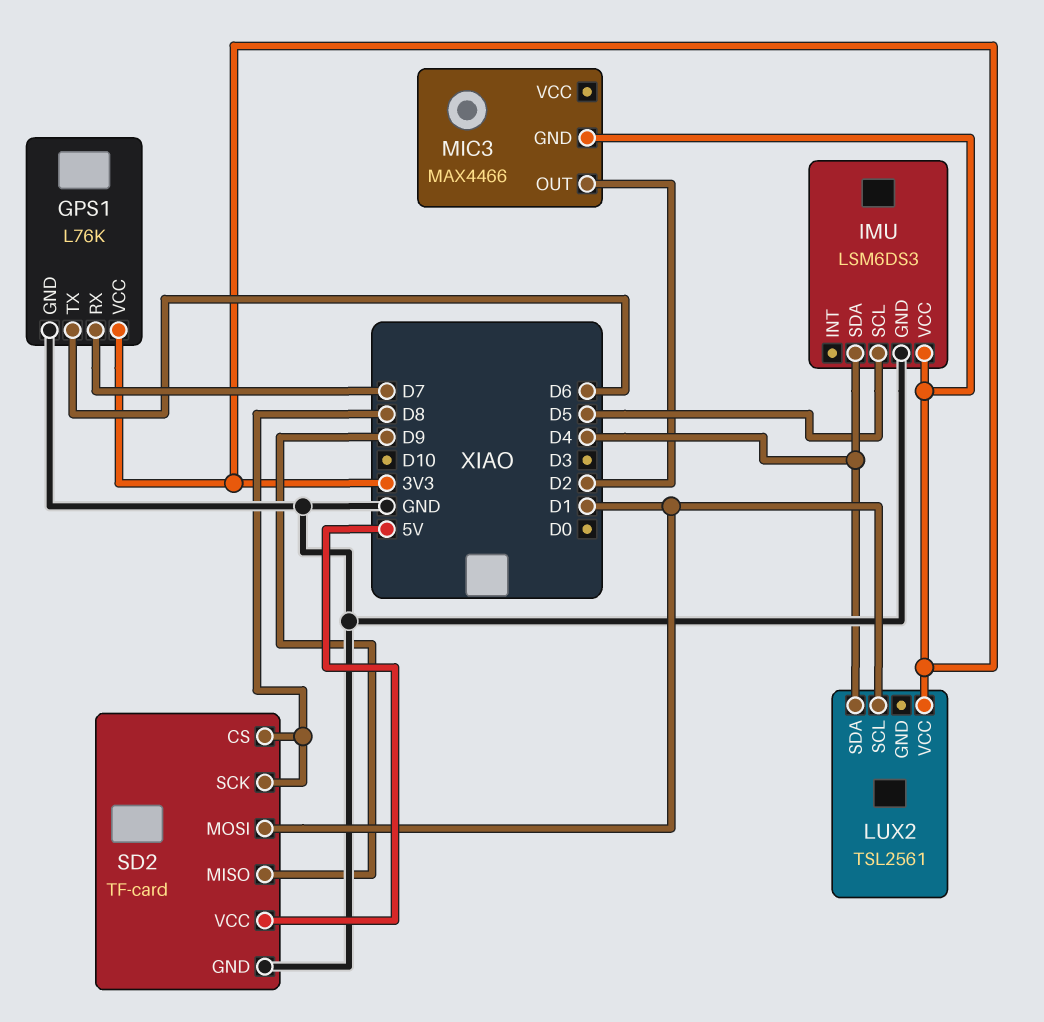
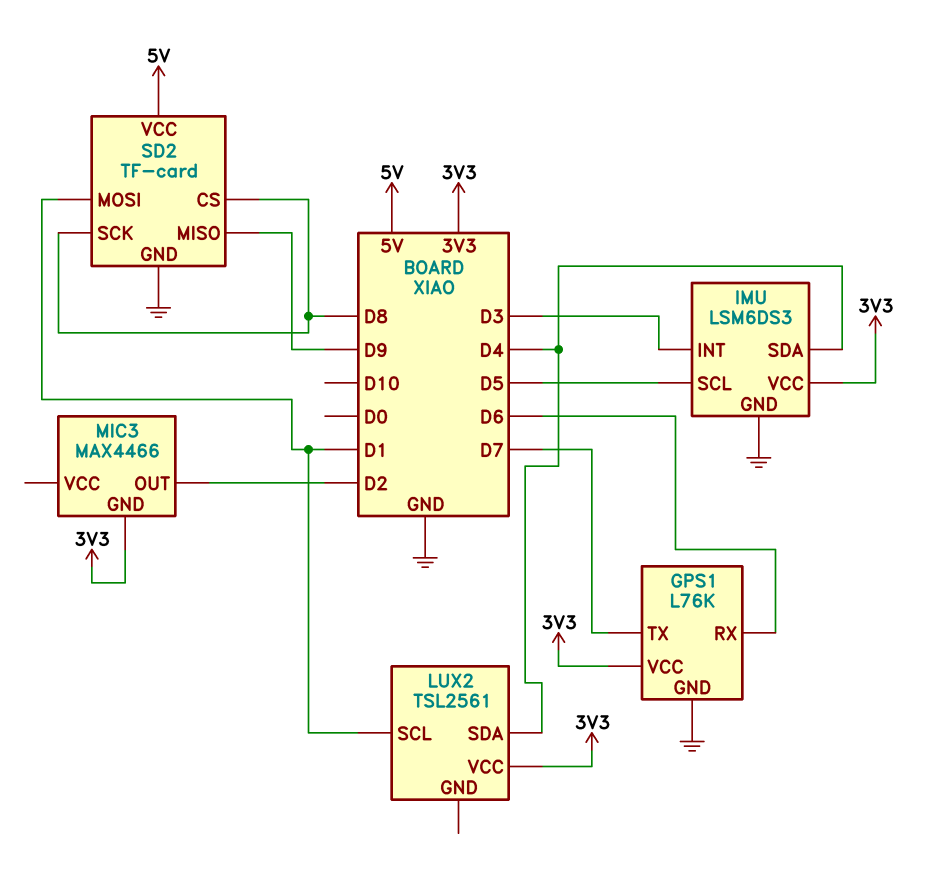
GPS1 pin RX: D7 -> D6
GPS1 pin TX: D6 -> D7
IMU pin INT: none -> D3

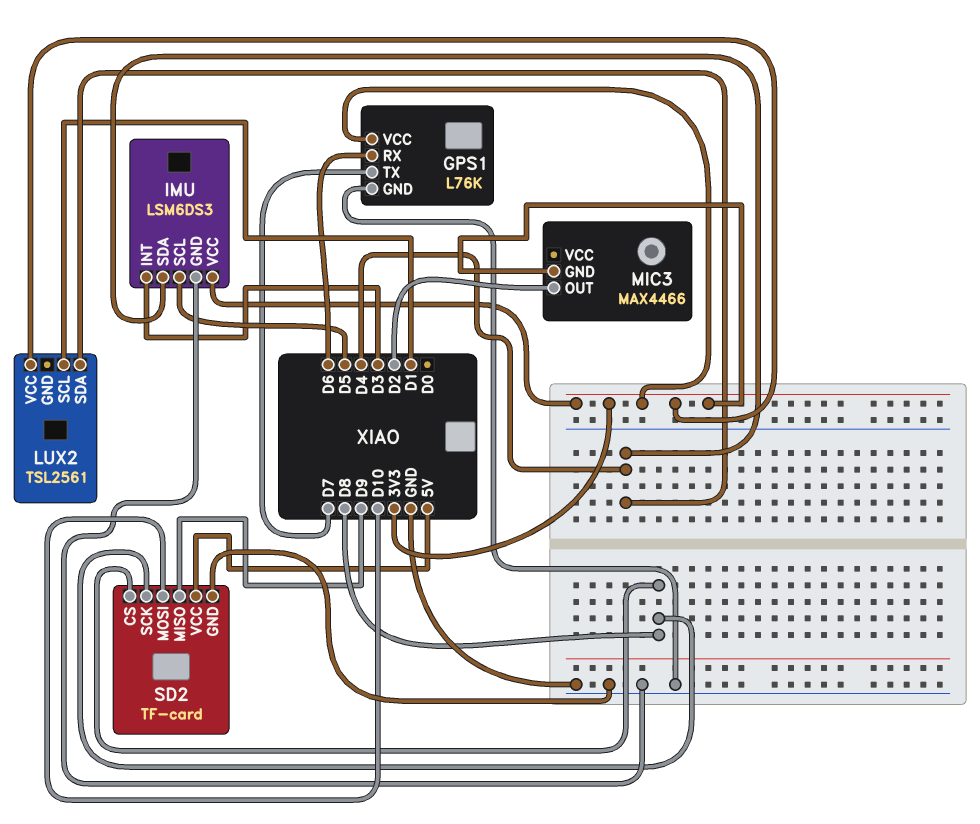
SD2 pin MOSI: D1 -> D10

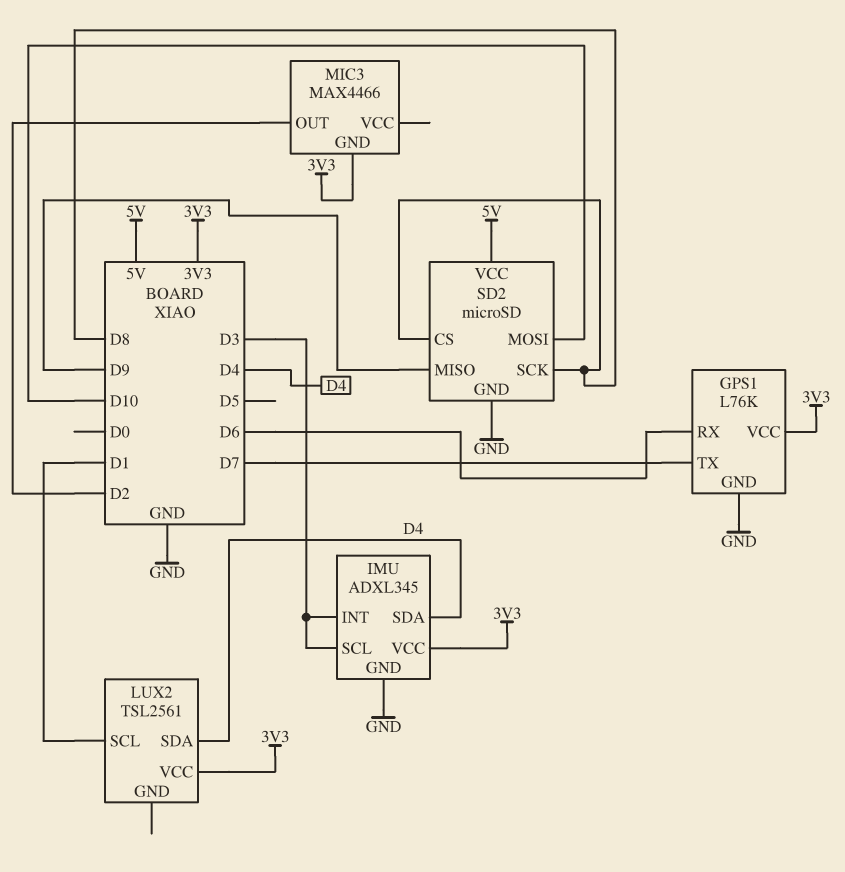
IMU: LSM6DS3 -> ADXL345
IMU pin SCL: D5 -> D3
SD2: TF-card -> microSD

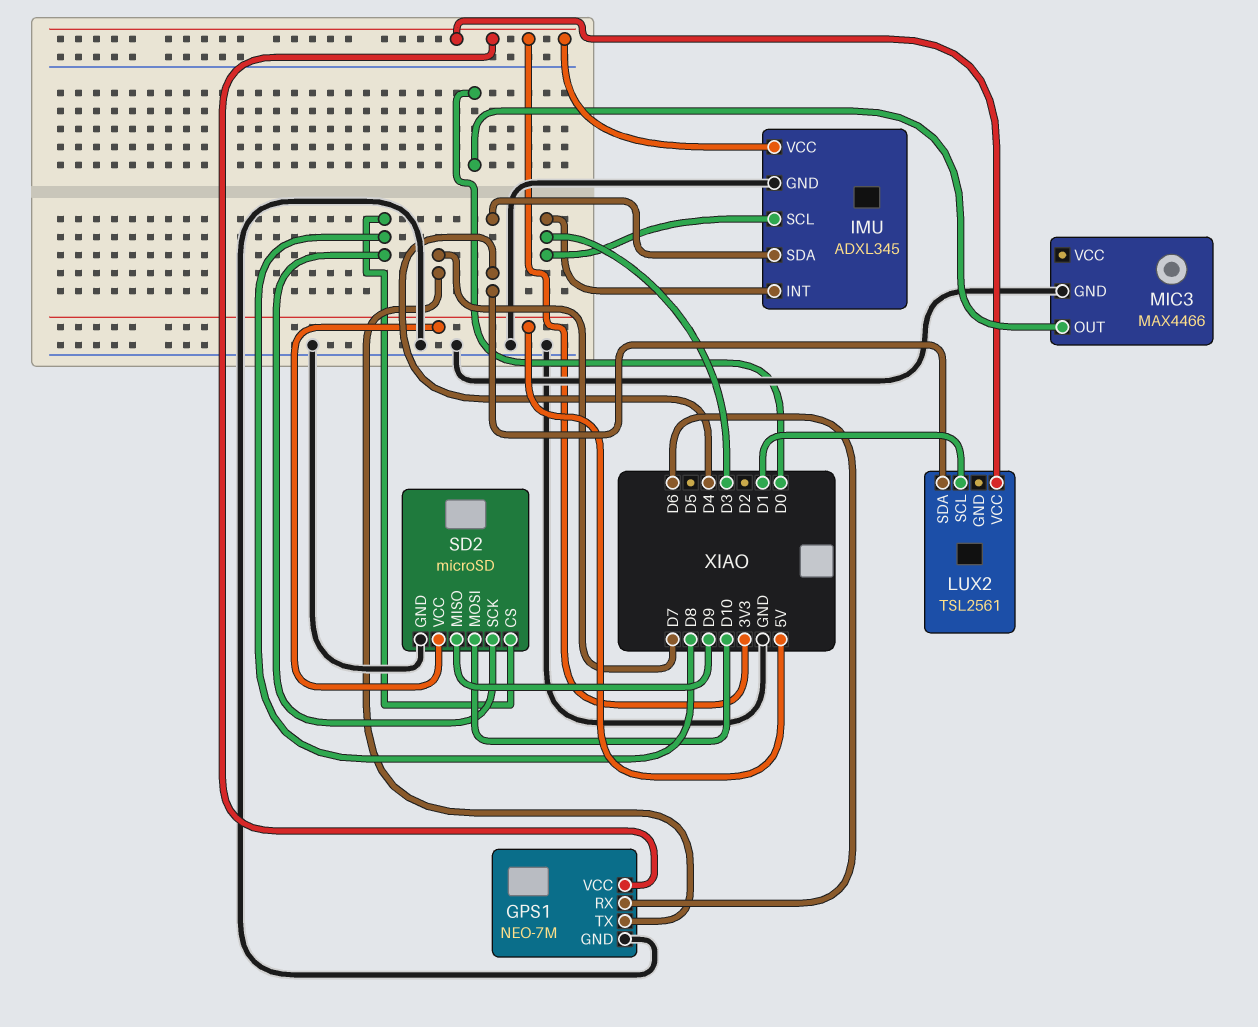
GPS1: L76K -> NEO-7M
MIC3 pin GND: 3V3 -> GND
MIC3 pin OUT: D2 -> D0

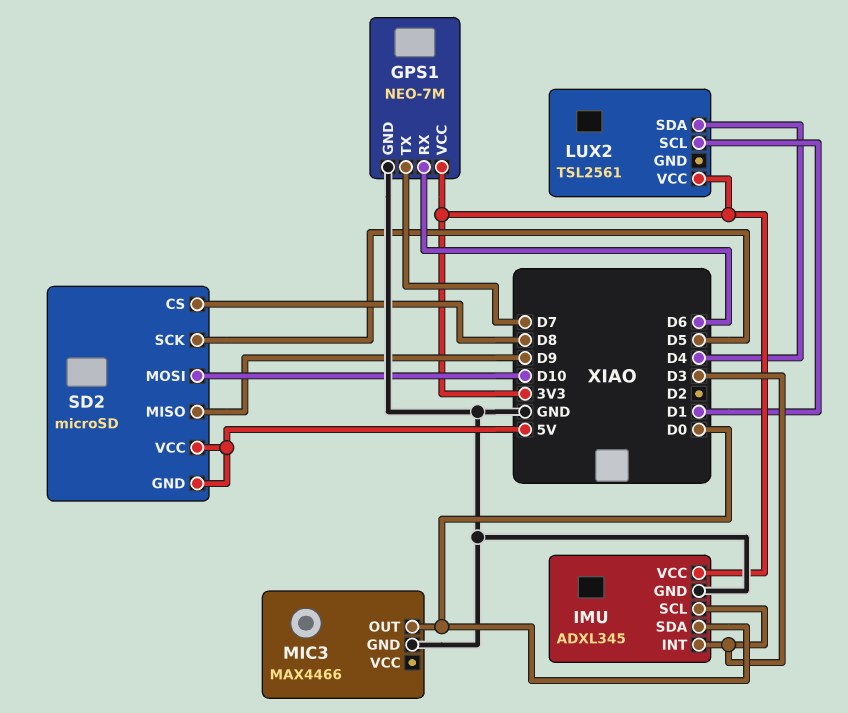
IMU pin SDA: D4 -> D0
SD2 pin GND: GND -> 5V
SD2 pin SCK: D8 -> D5

